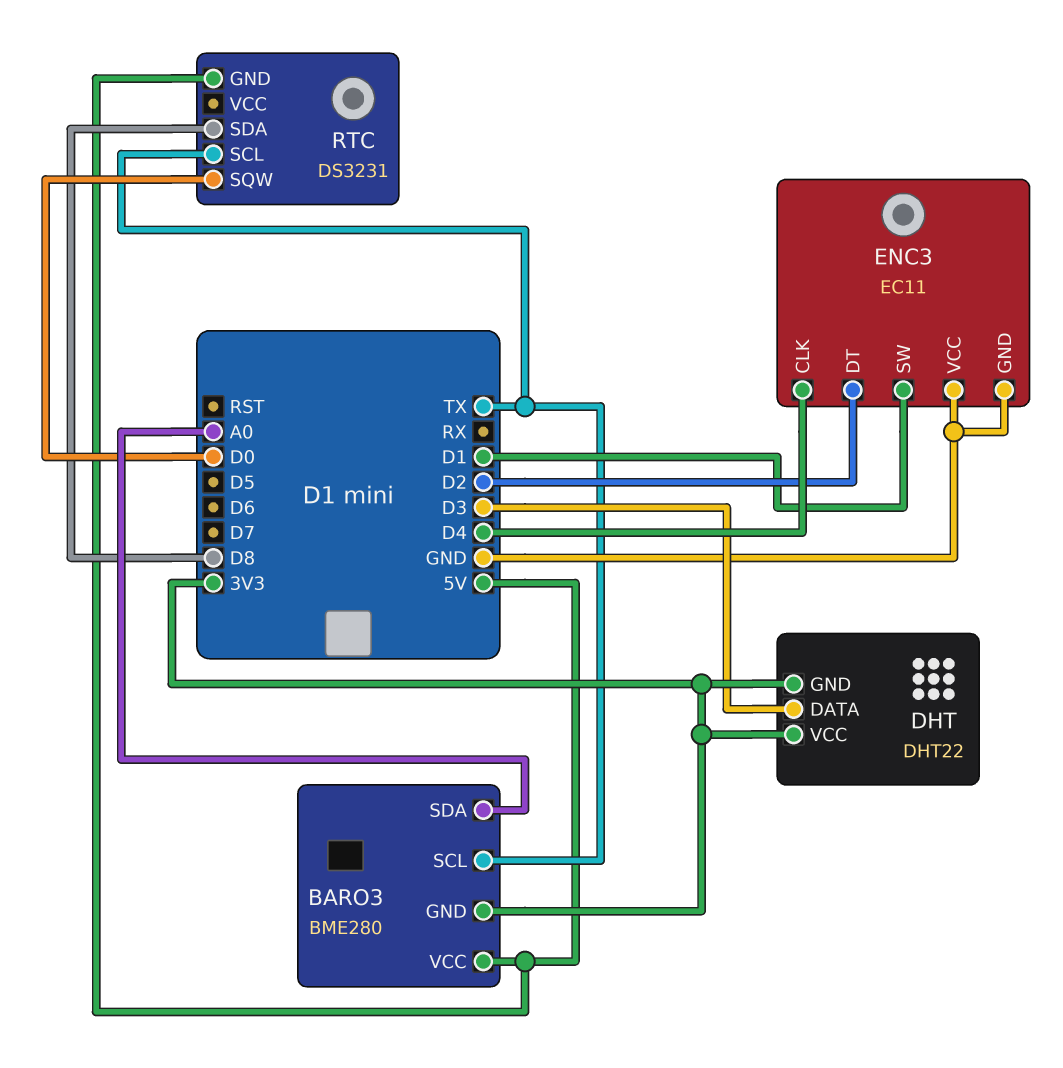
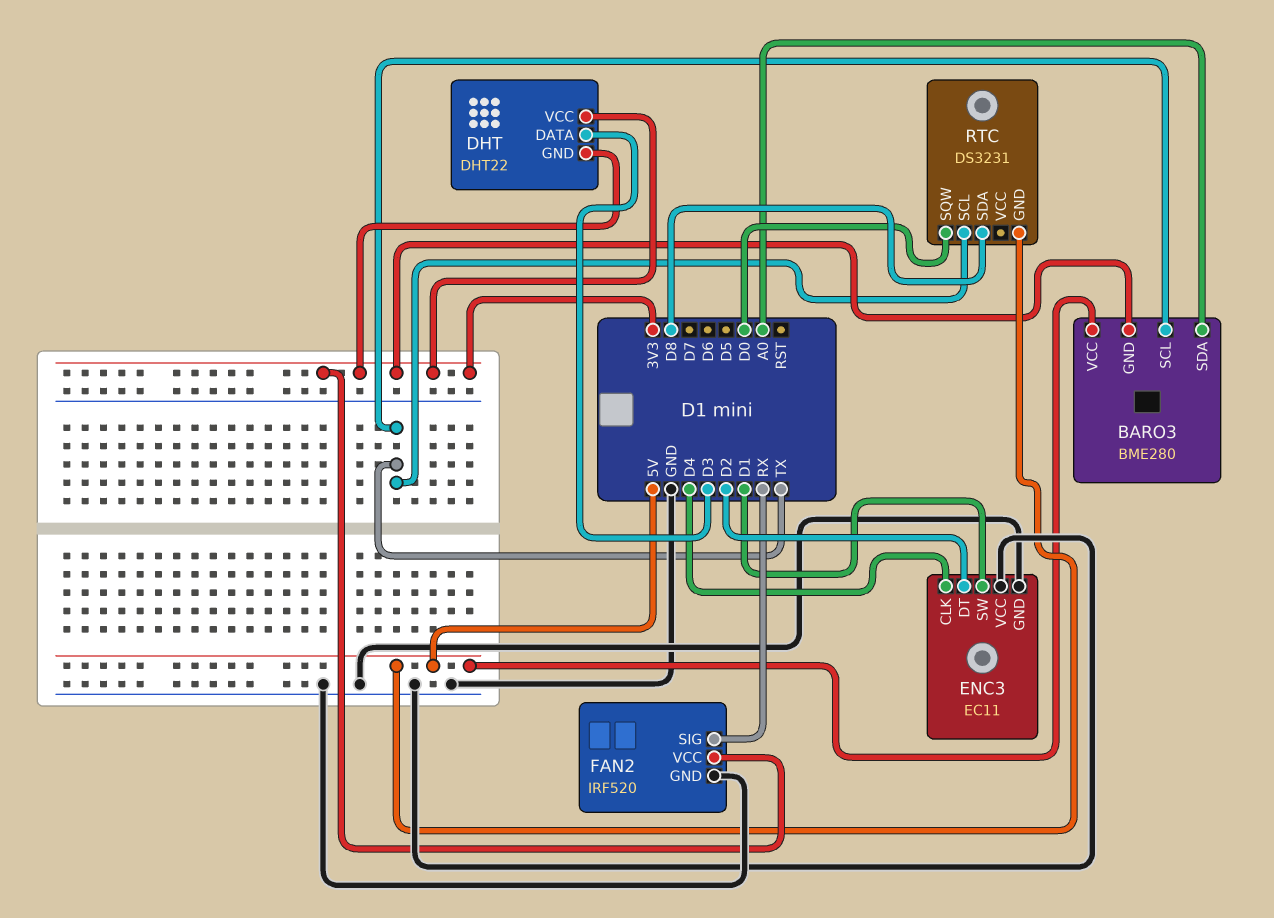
FAN2: none -> IRF520
FAN2 pin GND: none -> GND
FAN2 pin SIG: none -> RX
FAN2 pin VCC: none -> 3V3

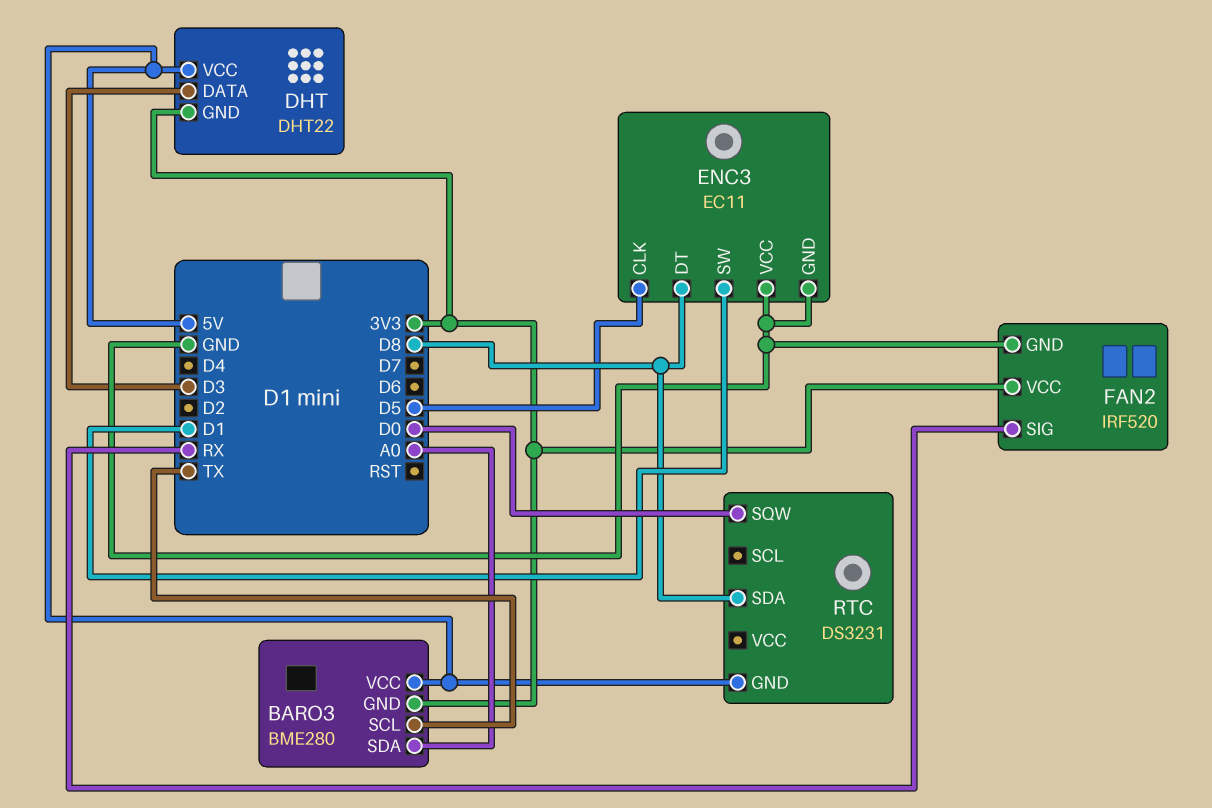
DHT pin VCC: 3V3 -> 5V
ENC3 pin CLK: D4 -> D5
ENC3 pin DT: D2 -> D8
RTC pin SCL: TX -> none

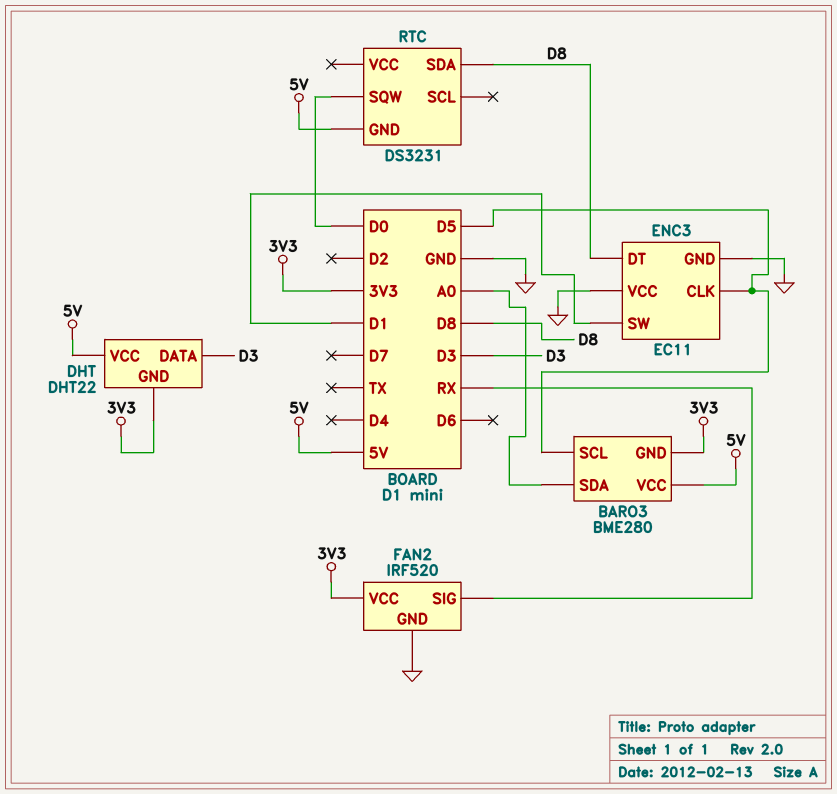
BARO3 pin SCL: TX -> D5

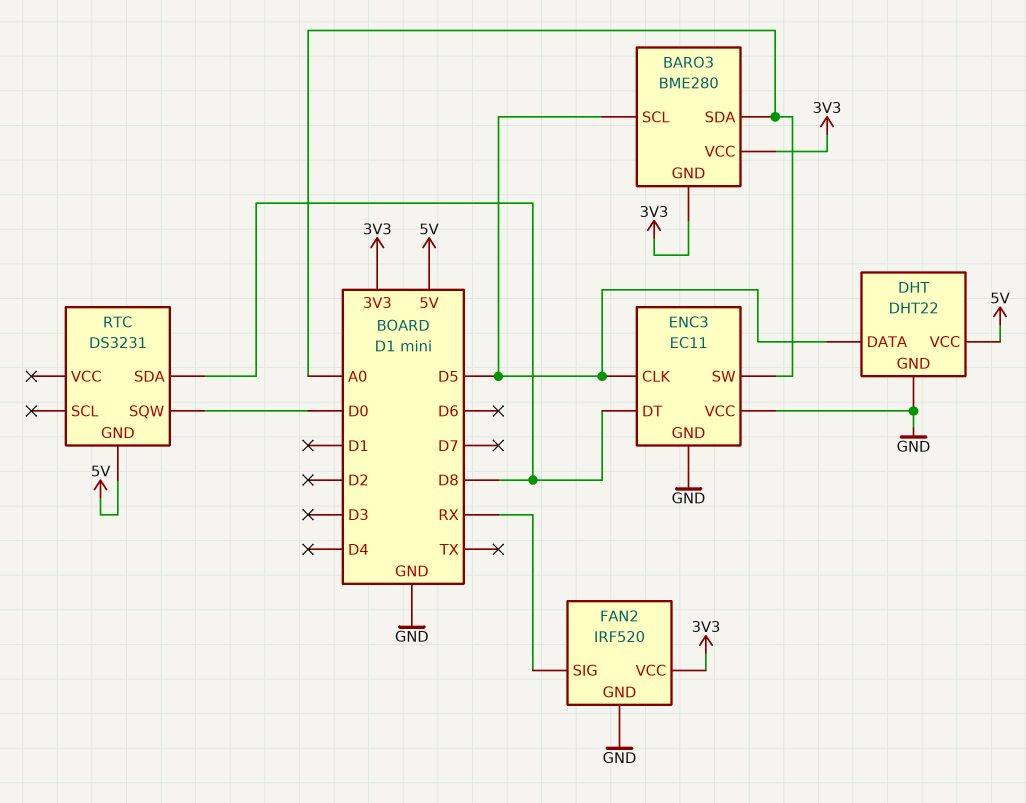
BARO3 pin VCC: 5V -> 3V3
DHT pin DATA: D3 -> D5
DHT pin GND: 3V3 -> GND
ENC3 pin SW: D1 -> A0

